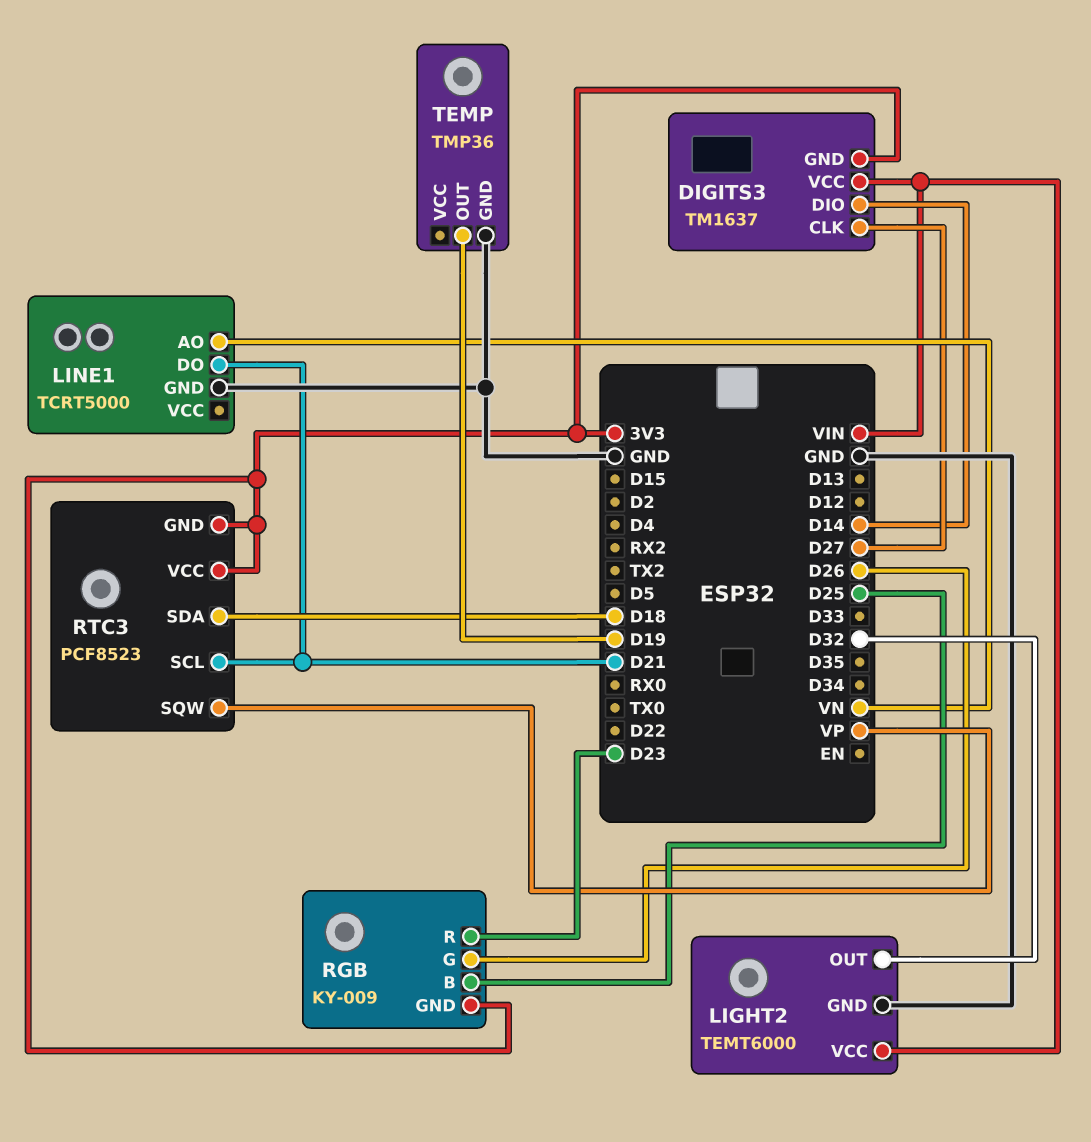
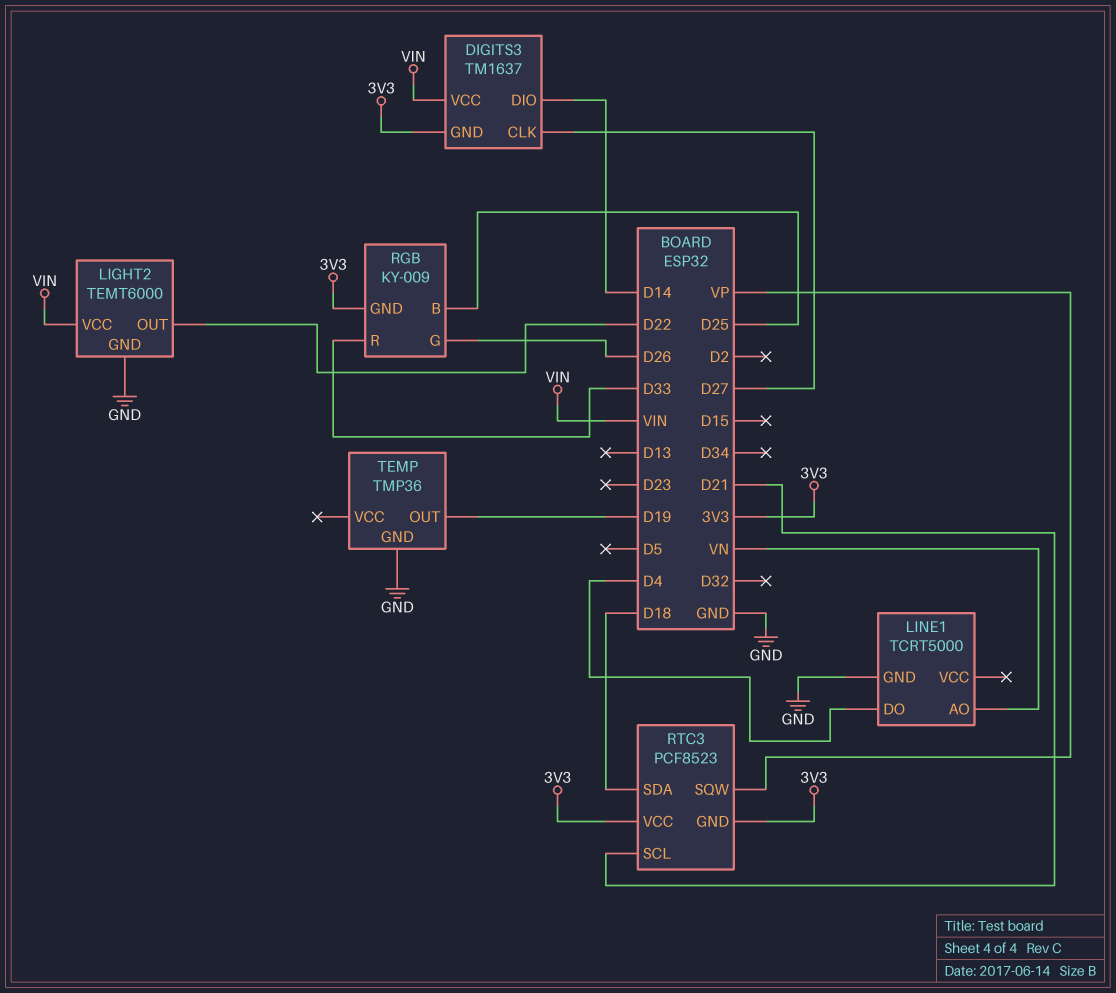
LIGHT2 pin OUT: D32 -> D22
LINE1 pin DO: D21 -> D4
RGB pin R: D23 -> D33

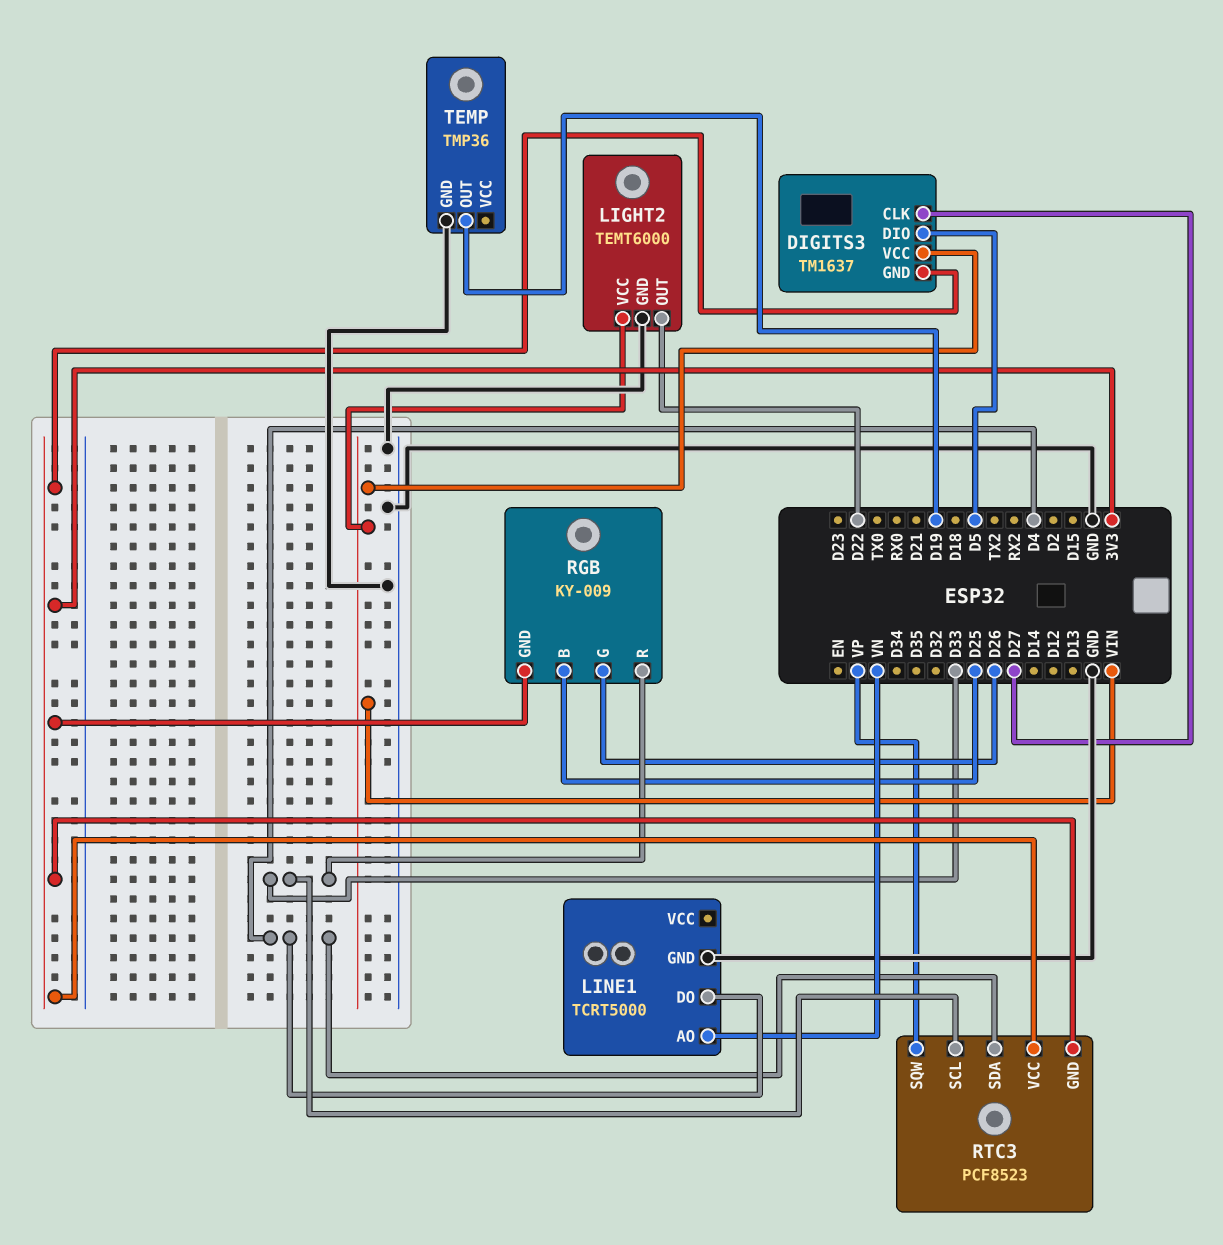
DIGITS3 pin DIO: D14 -> D5
RTC3 pin SCL: D21 -> D33
RTC3 pin SDA: D18 -> D4

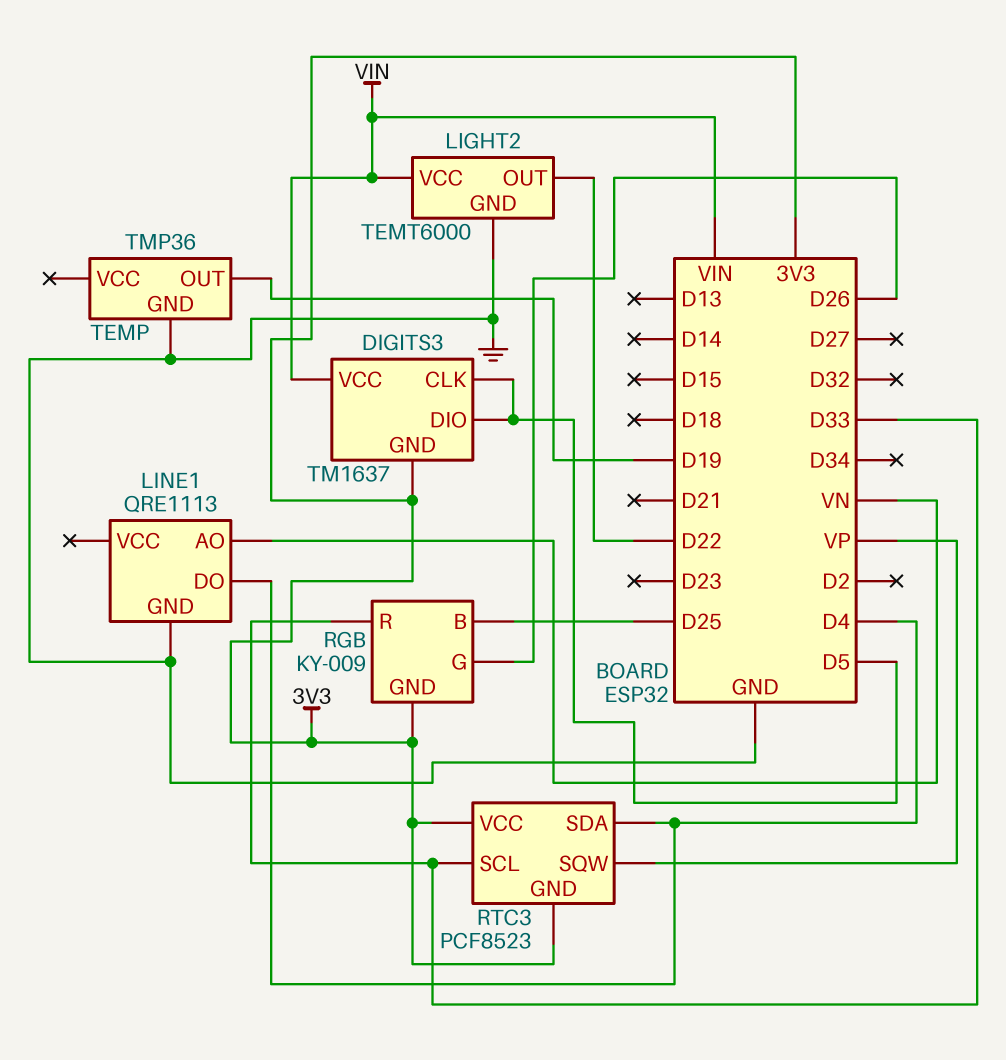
DIGITS3 pin CLK: D27 -> D5
LINE1: TCRT5000 -> QRE1113

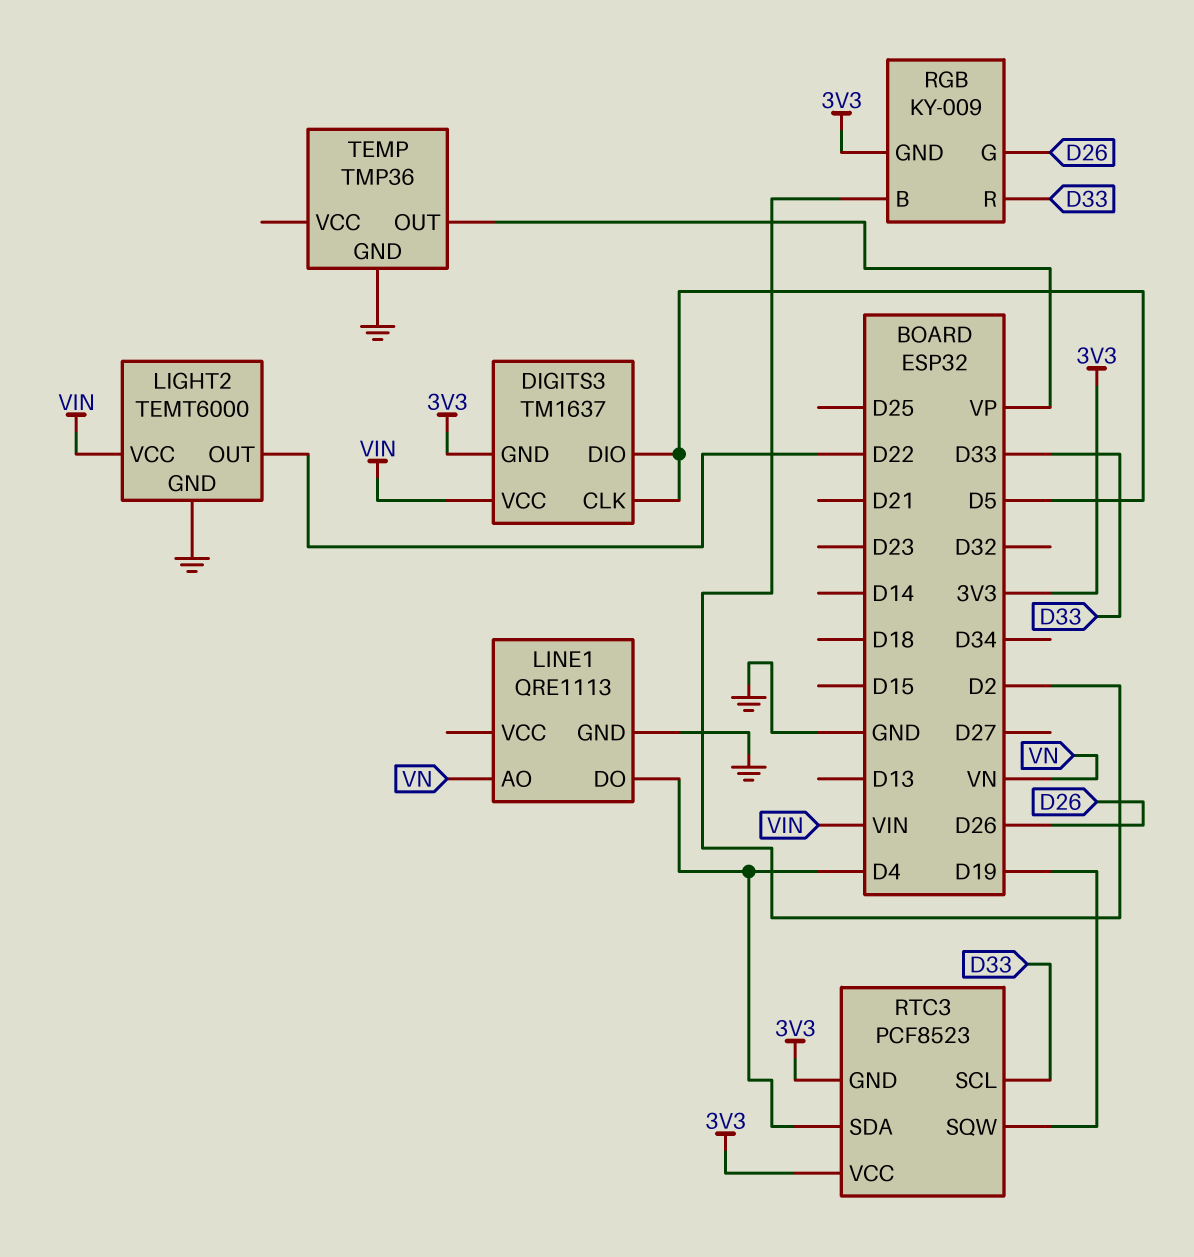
RGB pin B: D25 -> D2
RTC3 pin SQW: VP -> D19
TEMP pin OUT: D19 -> VP

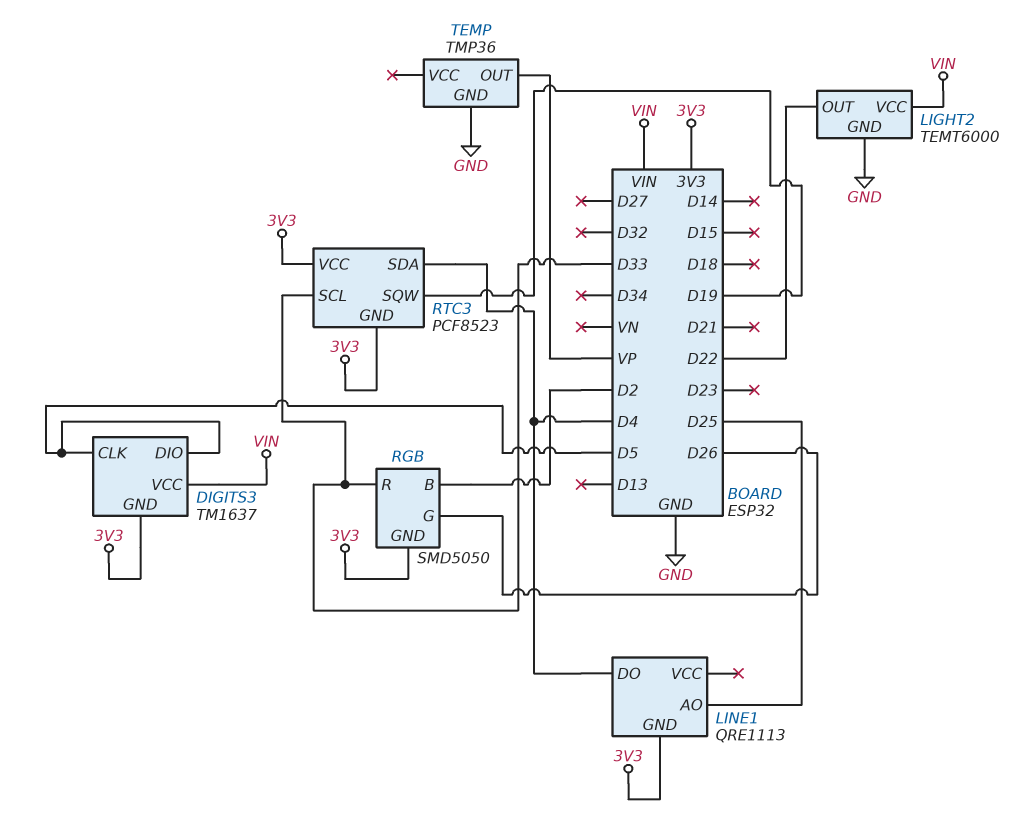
LINE1 pin AO: VN -> D25
LINE1 pin GND: GND -> 3V3
RGB: KY-009 -> SMD5050

